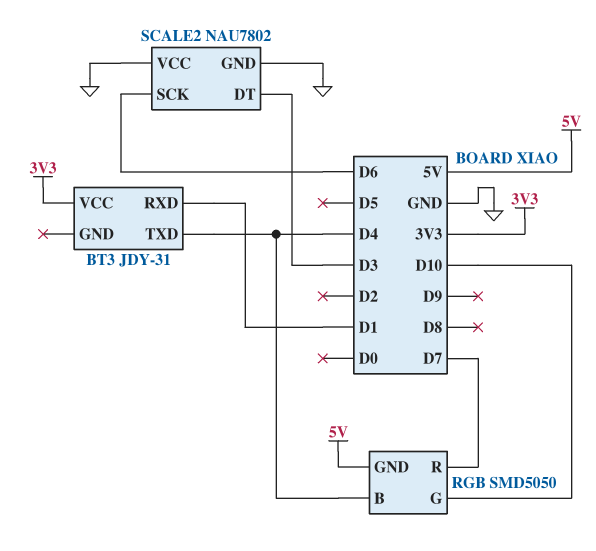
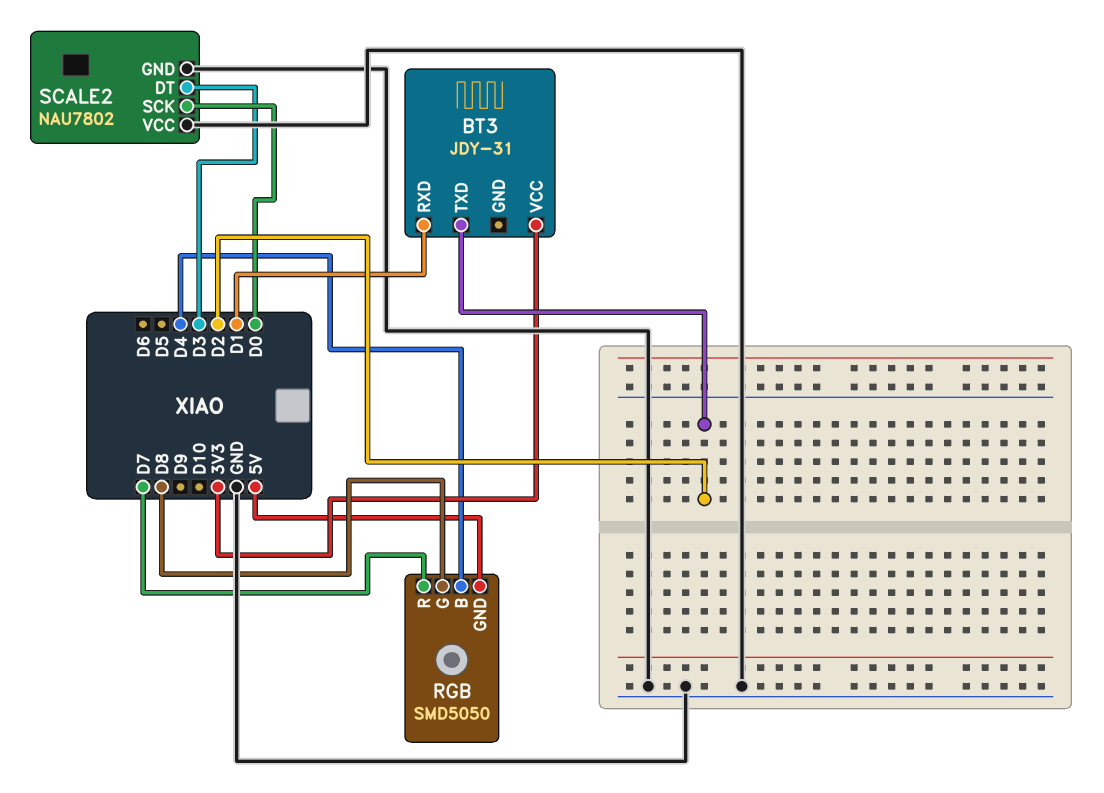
BT3 pin TXD: D4 -> D2
RGB pin G: D10 -> D8
SCALE2 pin SCK: D6 -> D0

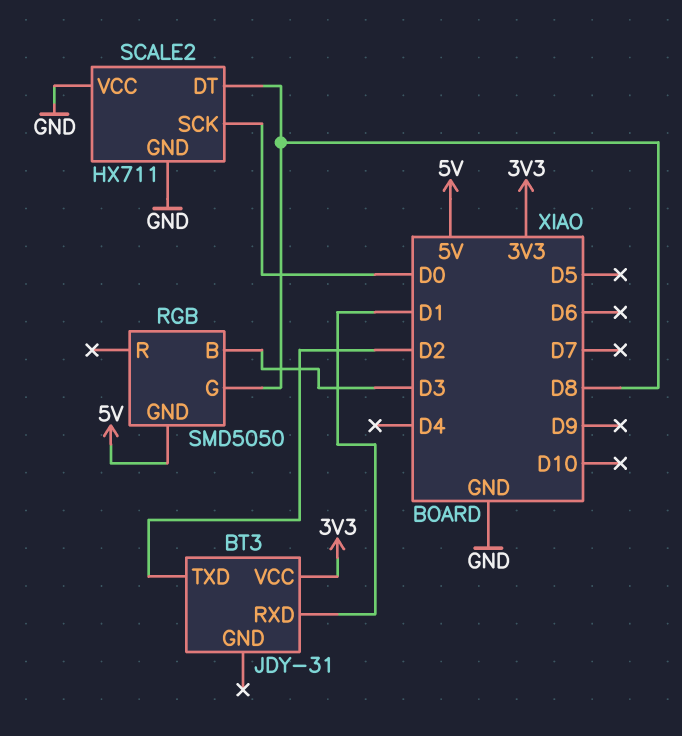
RGB pin B: D4 -> D3
RGB pin R: D7 -> none
SCALE2: NAU7802 -> HX711
SCALE2 pin DT: D3 -> D8

